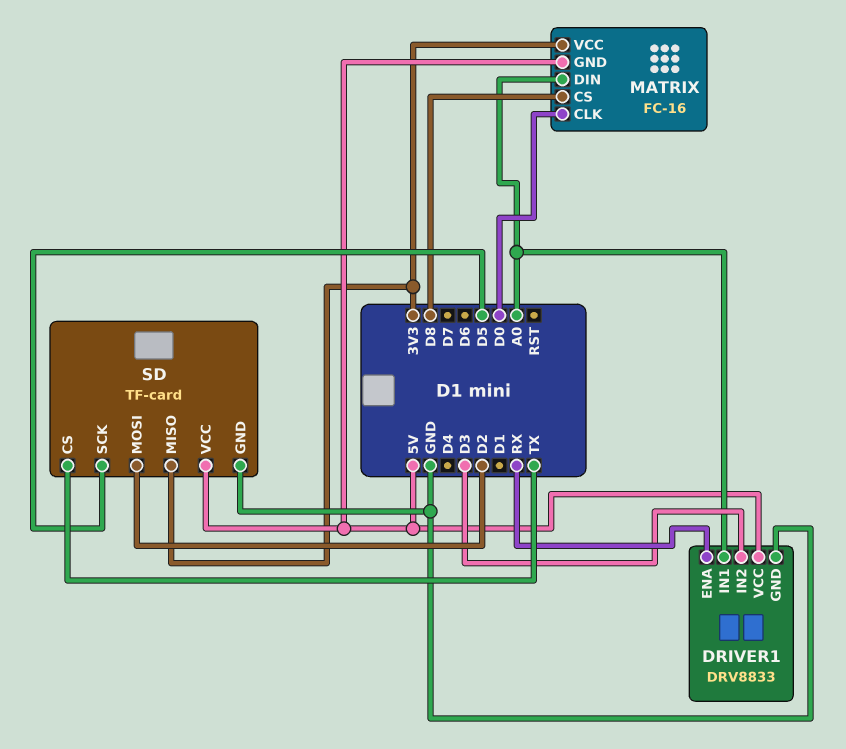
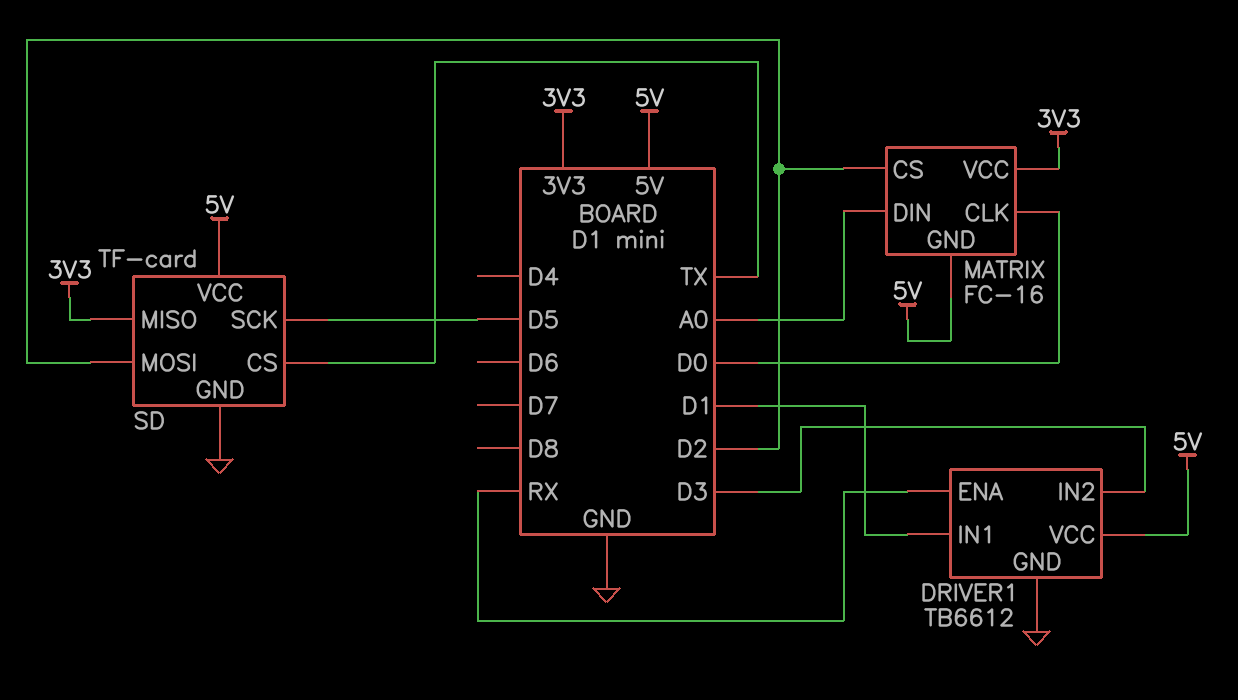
DRIVER1: DRV8833 -> TB6612
DRIVER1 pin IN1: A0 -> D1
MATRIX pin CS: D8 -> D2

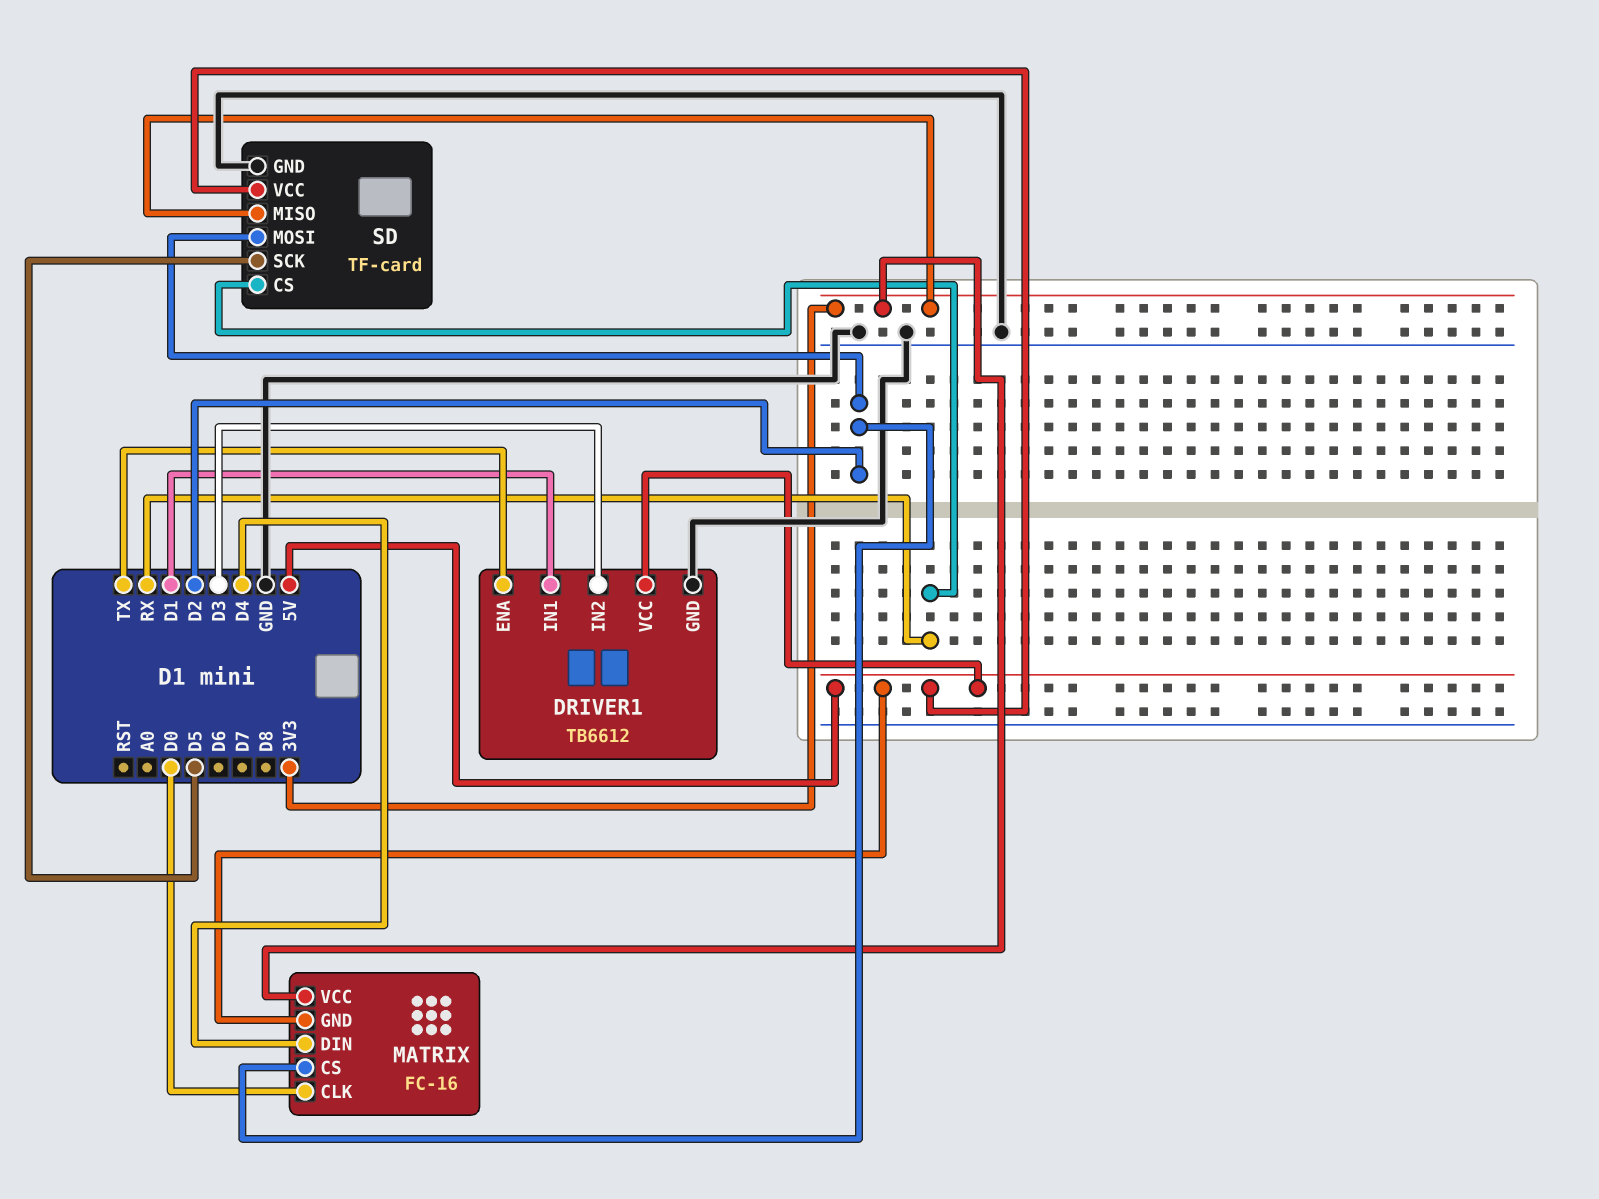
DRIVER1 pin ENA: RX -> TX
MATRIX pin DIN: A0 -> D4
SD pin CS: TX -> RX

